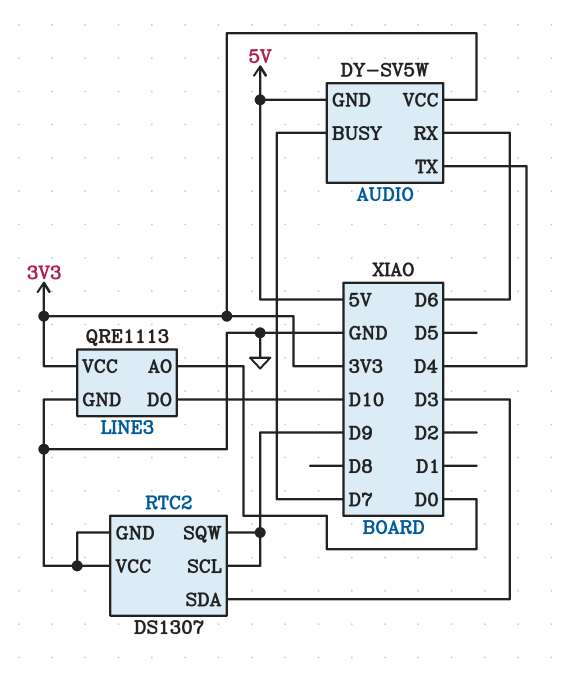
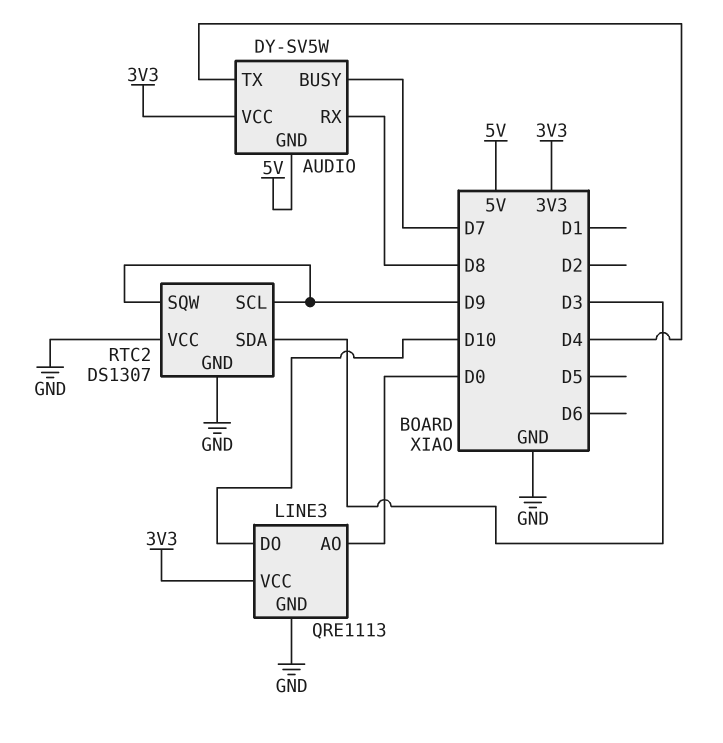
AUDIO pin RX: D6 -> D8

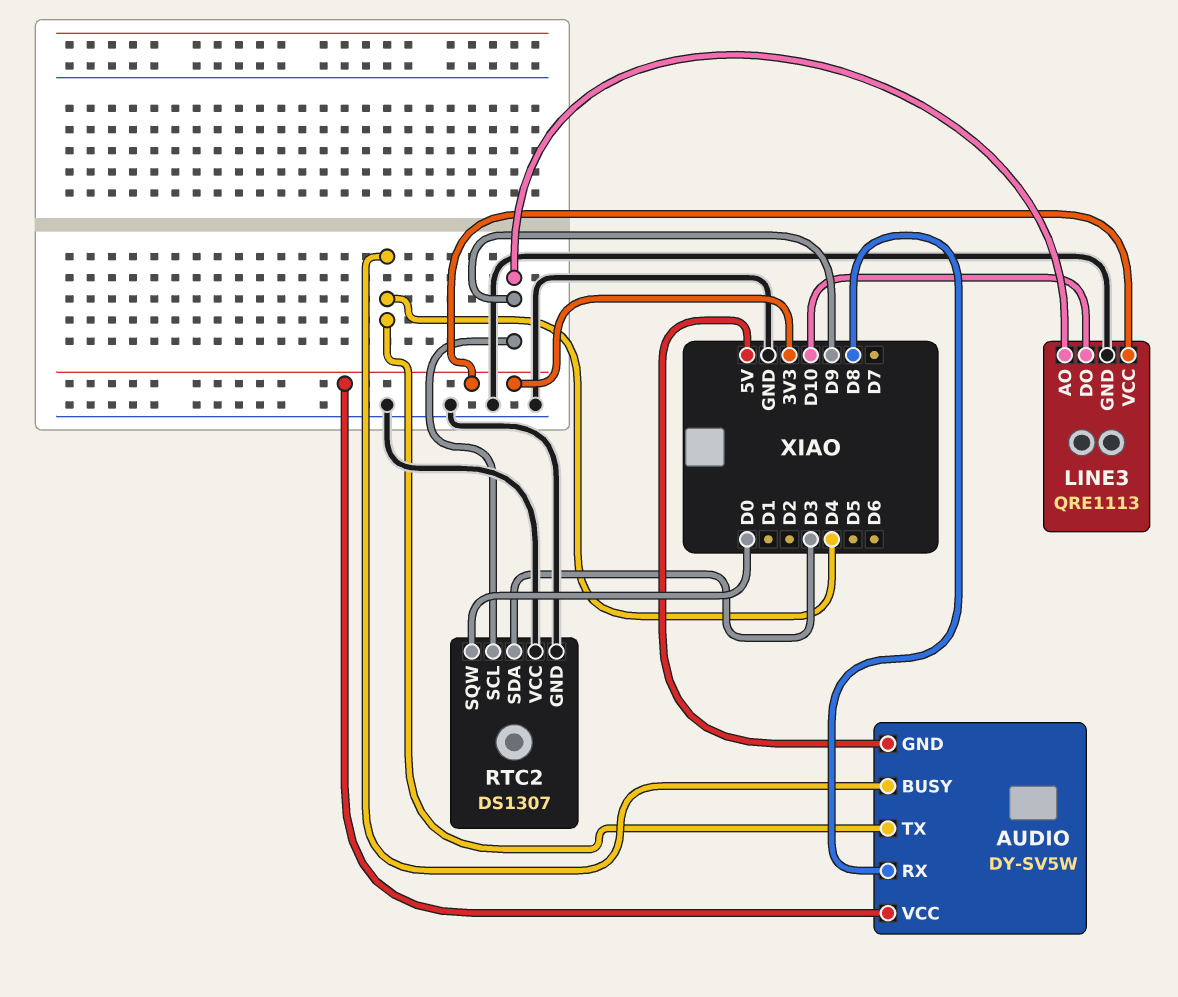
AUDIO pin BUSY: D7 -> D4
LINE3 pin AO: D0 -> D9
RTC2 pin SQW: D9 -> D0

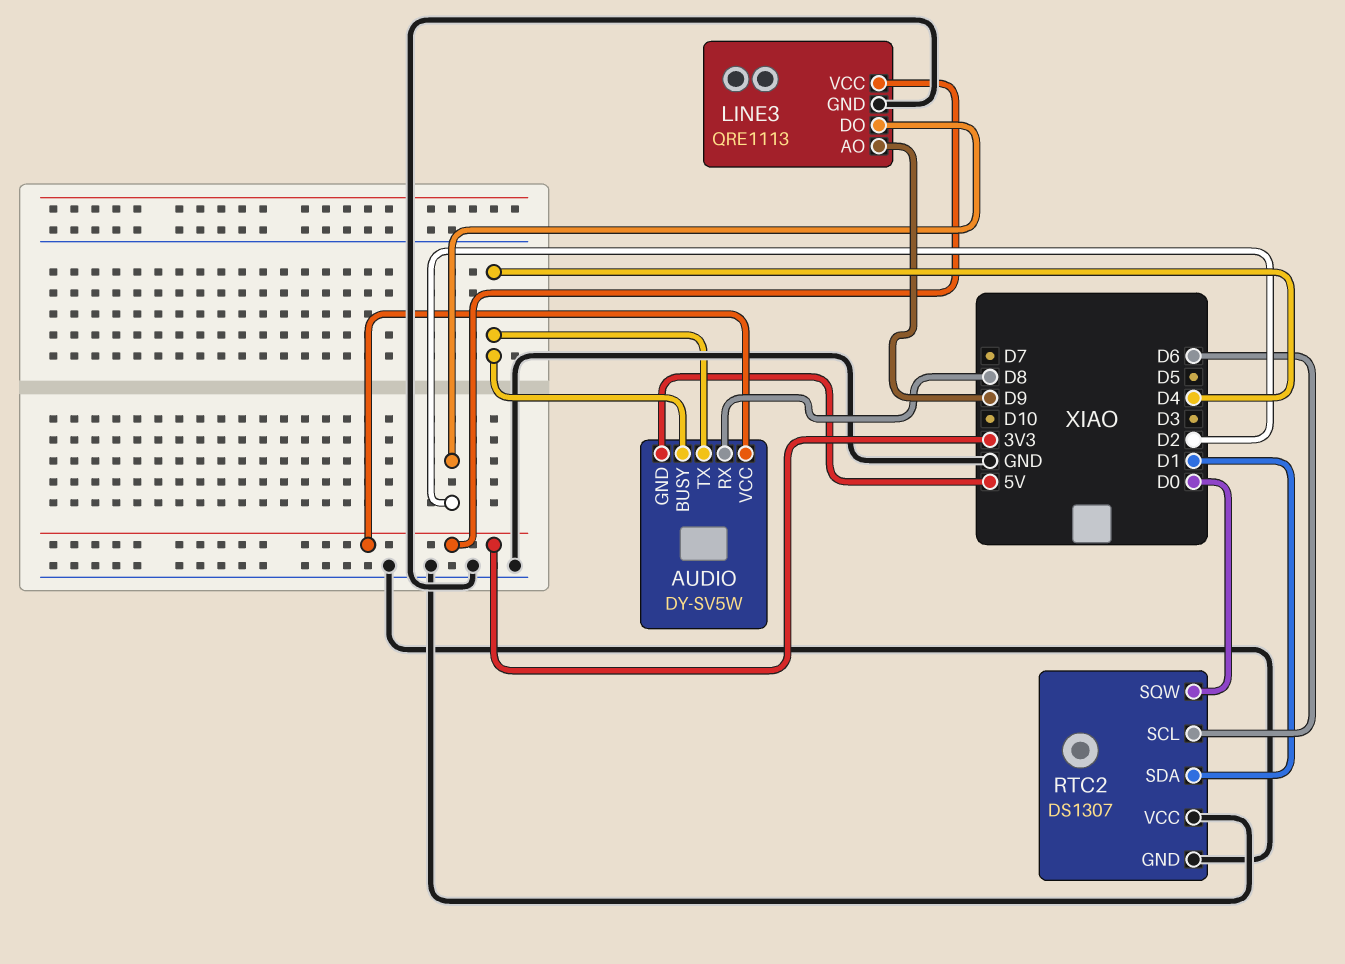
LINE3 pin DO: D10 -> D2
RTC2 pin SCL: D9 -> D6
RTC2 pin SDA: D3 -> D1

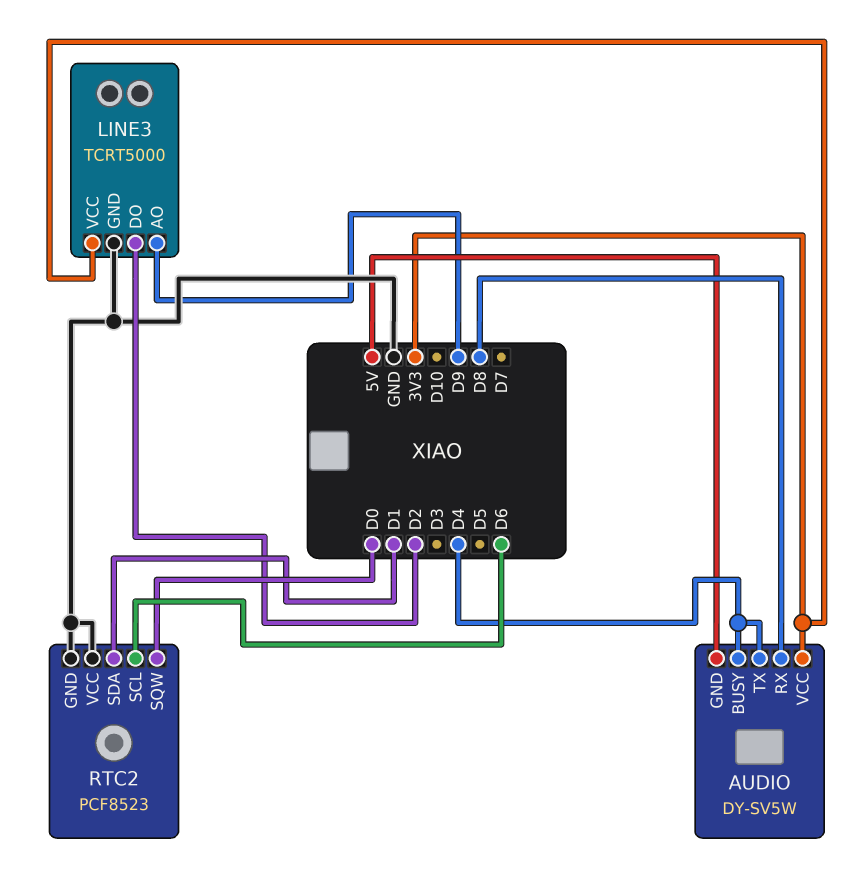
LINE3: QRE1113 -> TCRT5000
RTC2: DS1307 -> PCF8523

